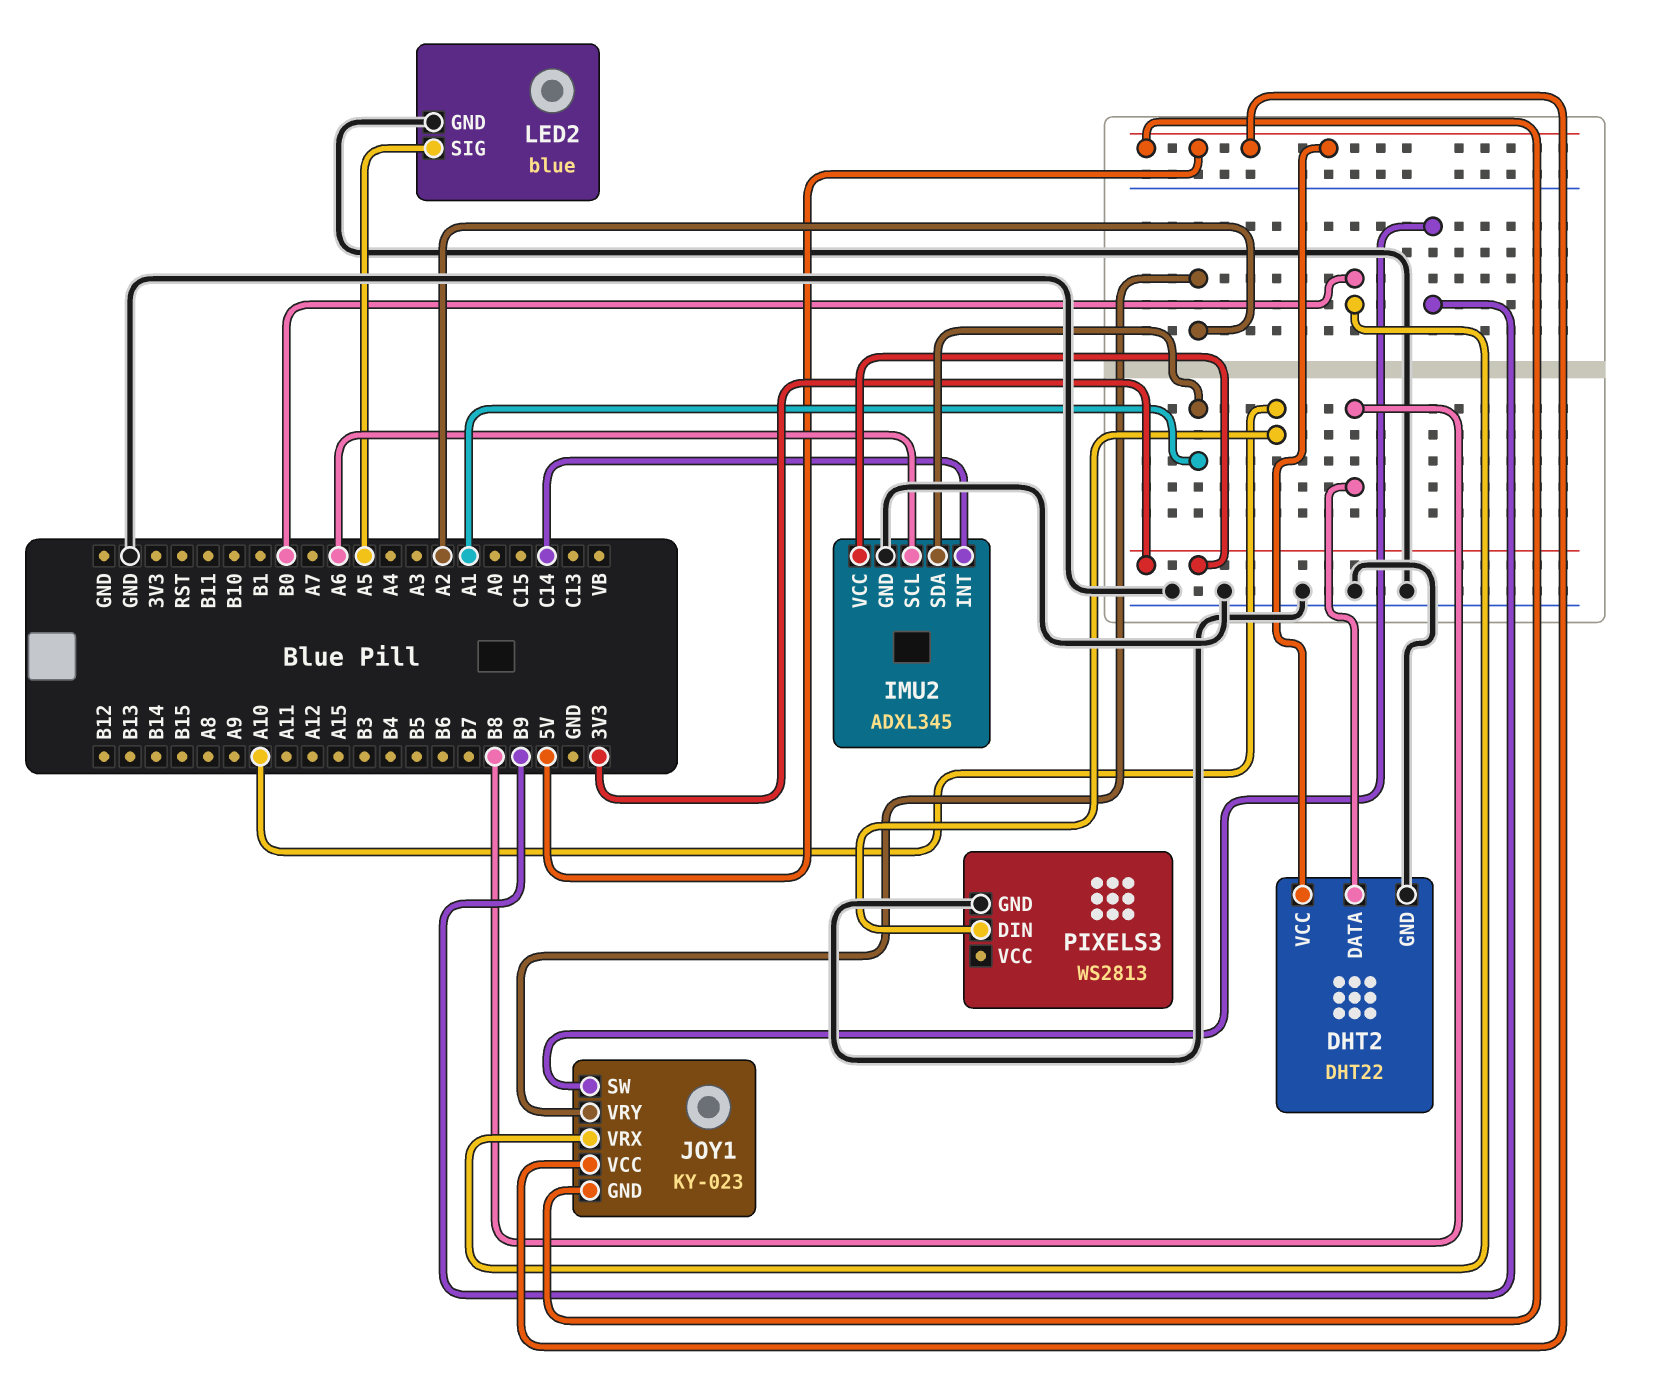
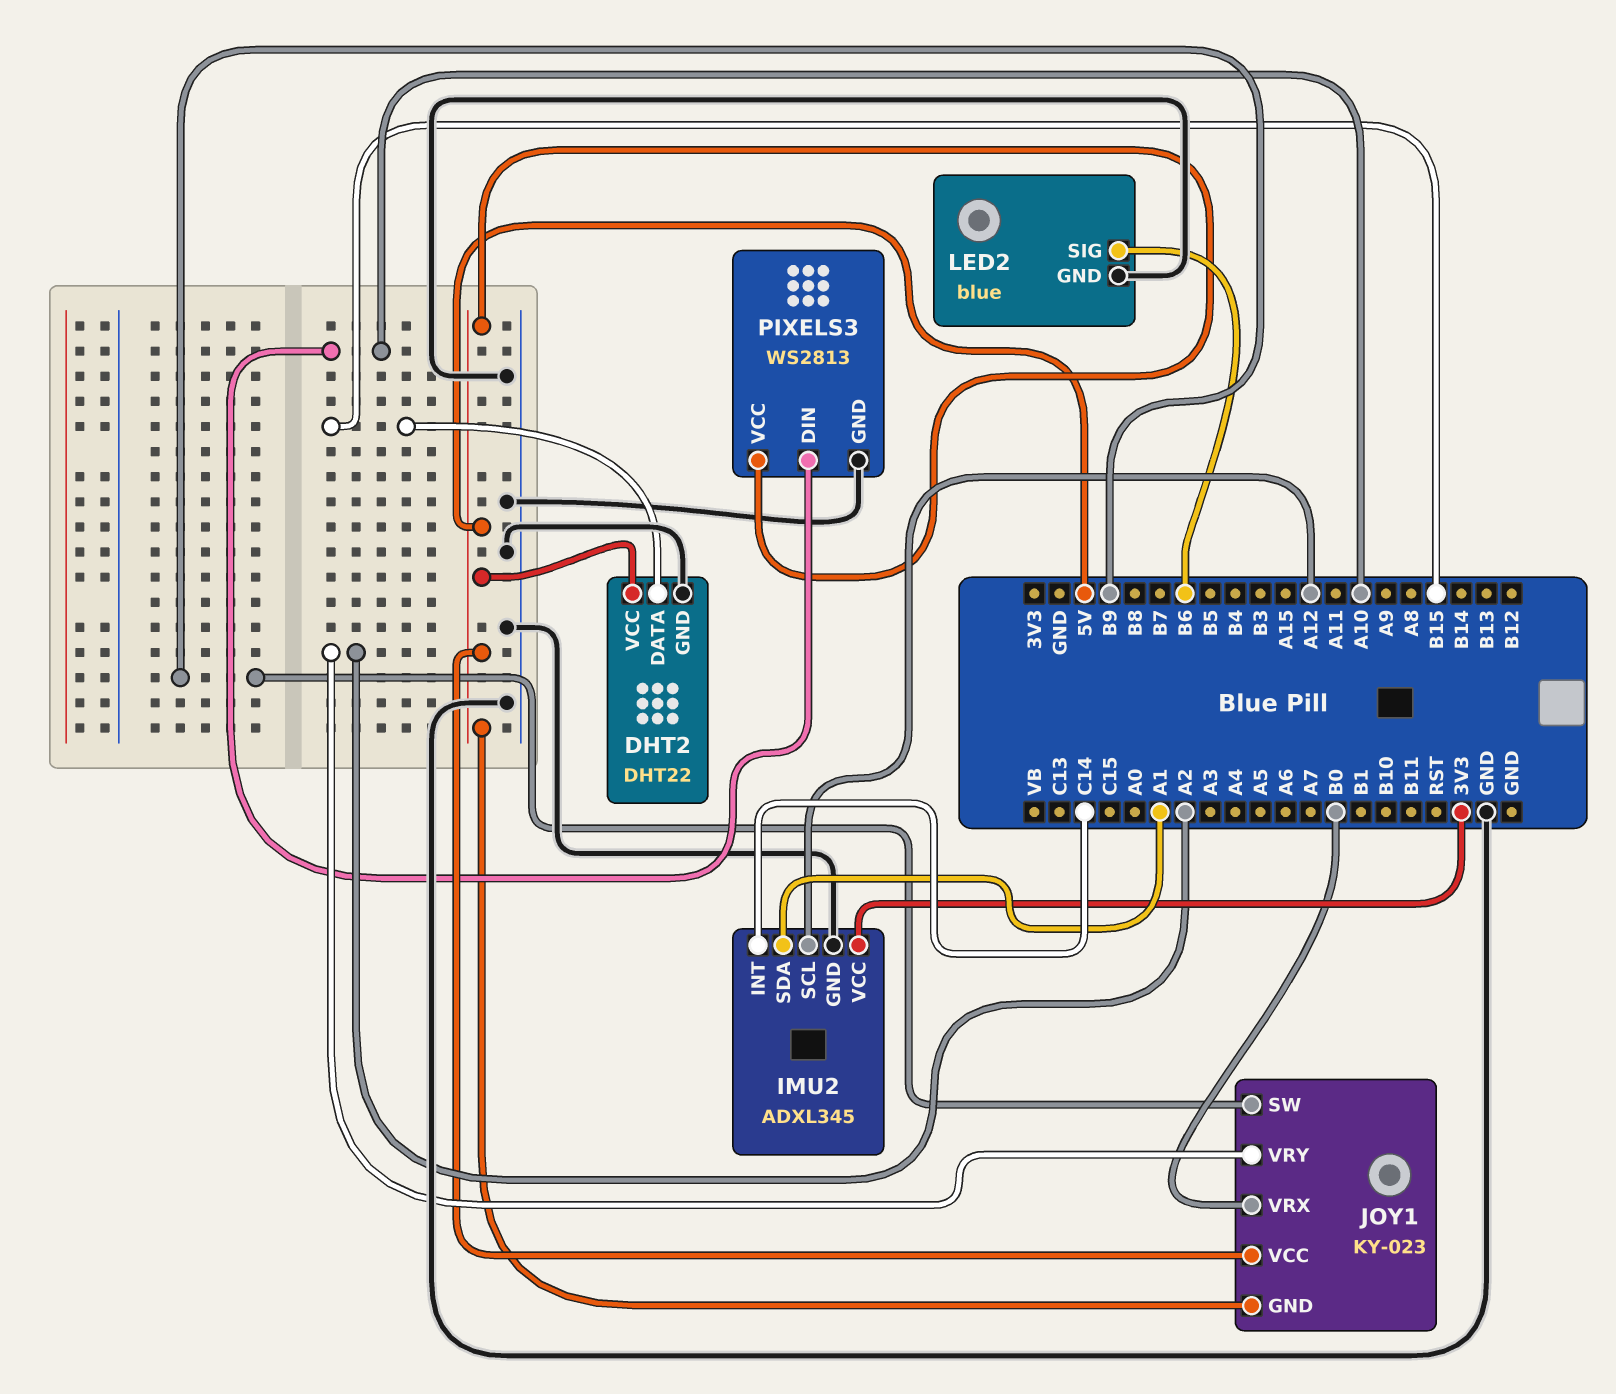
DHT2 pin DATA: B8 -> B15
IMU2 pin SCL: A6 -> A12
LED2 pin SIG: A5 -> B6
PIXELS3 pin VCC: none -> 5V

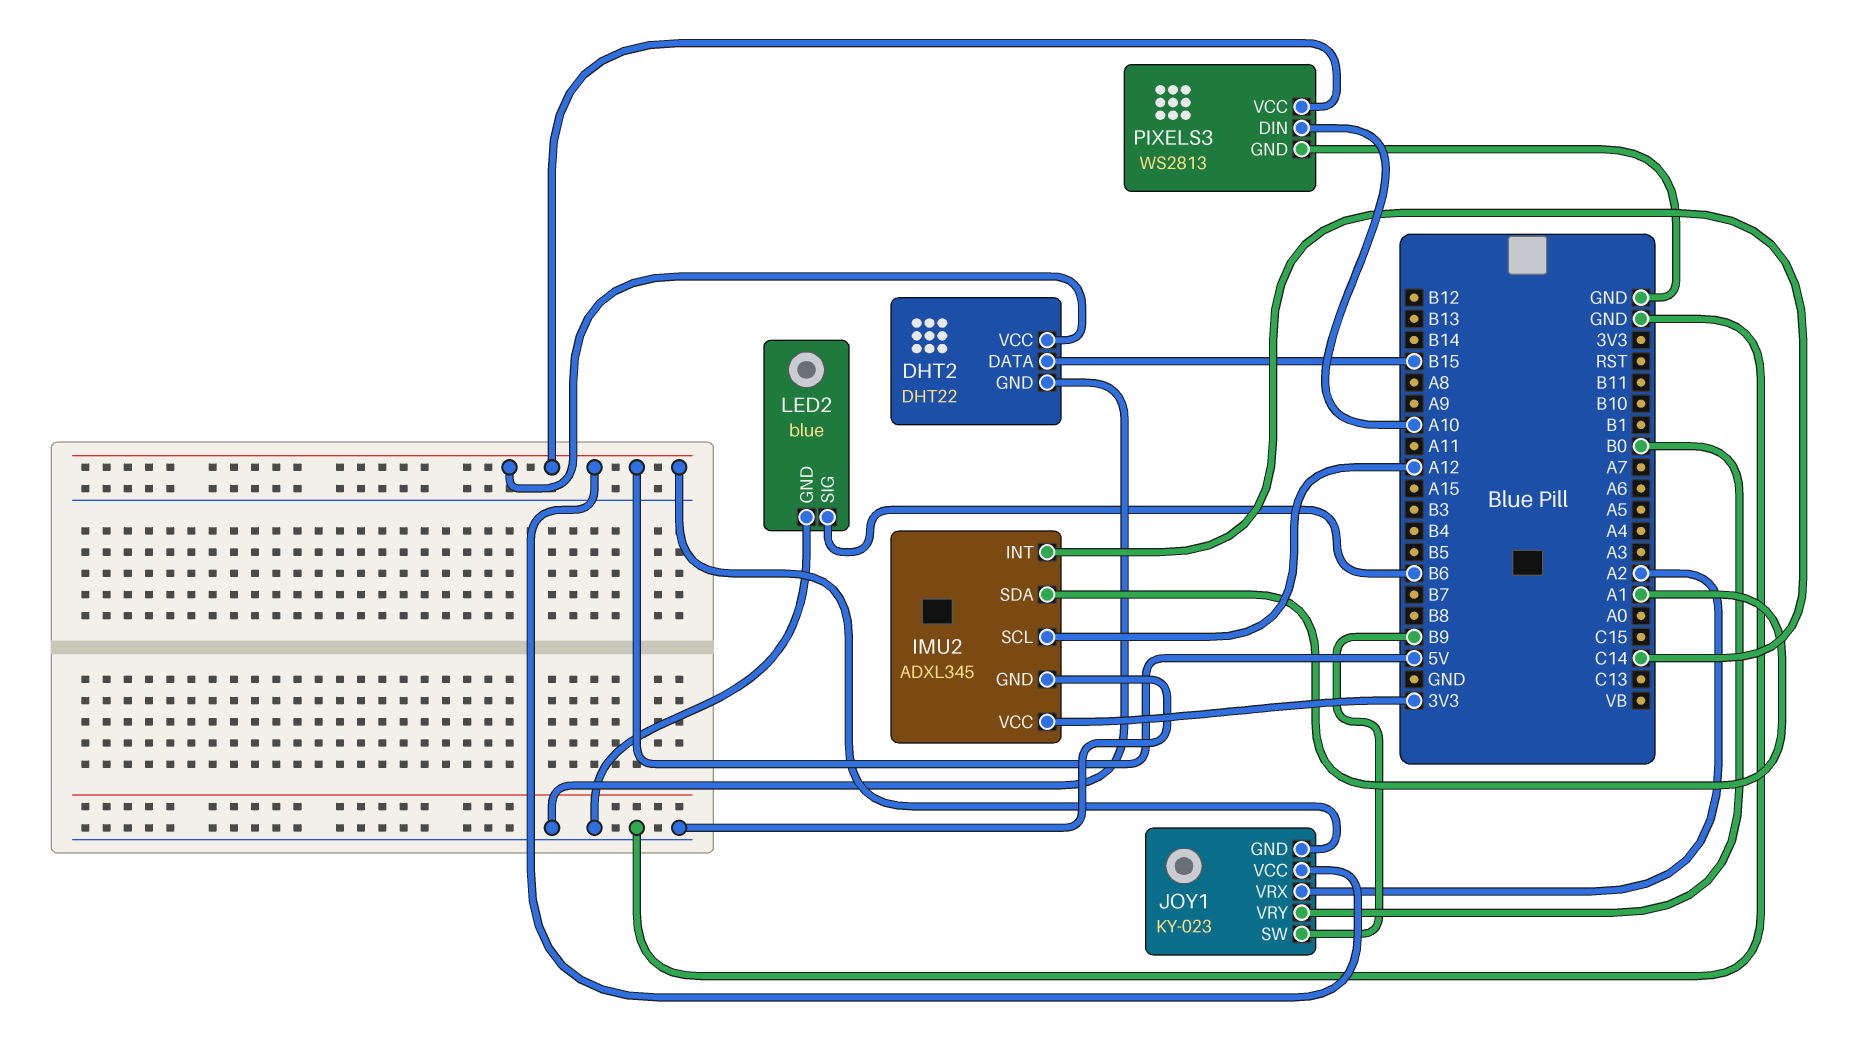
JOY1 pin VRX: B0 -> A2
JOY1 pin VRY: A2 -> B0

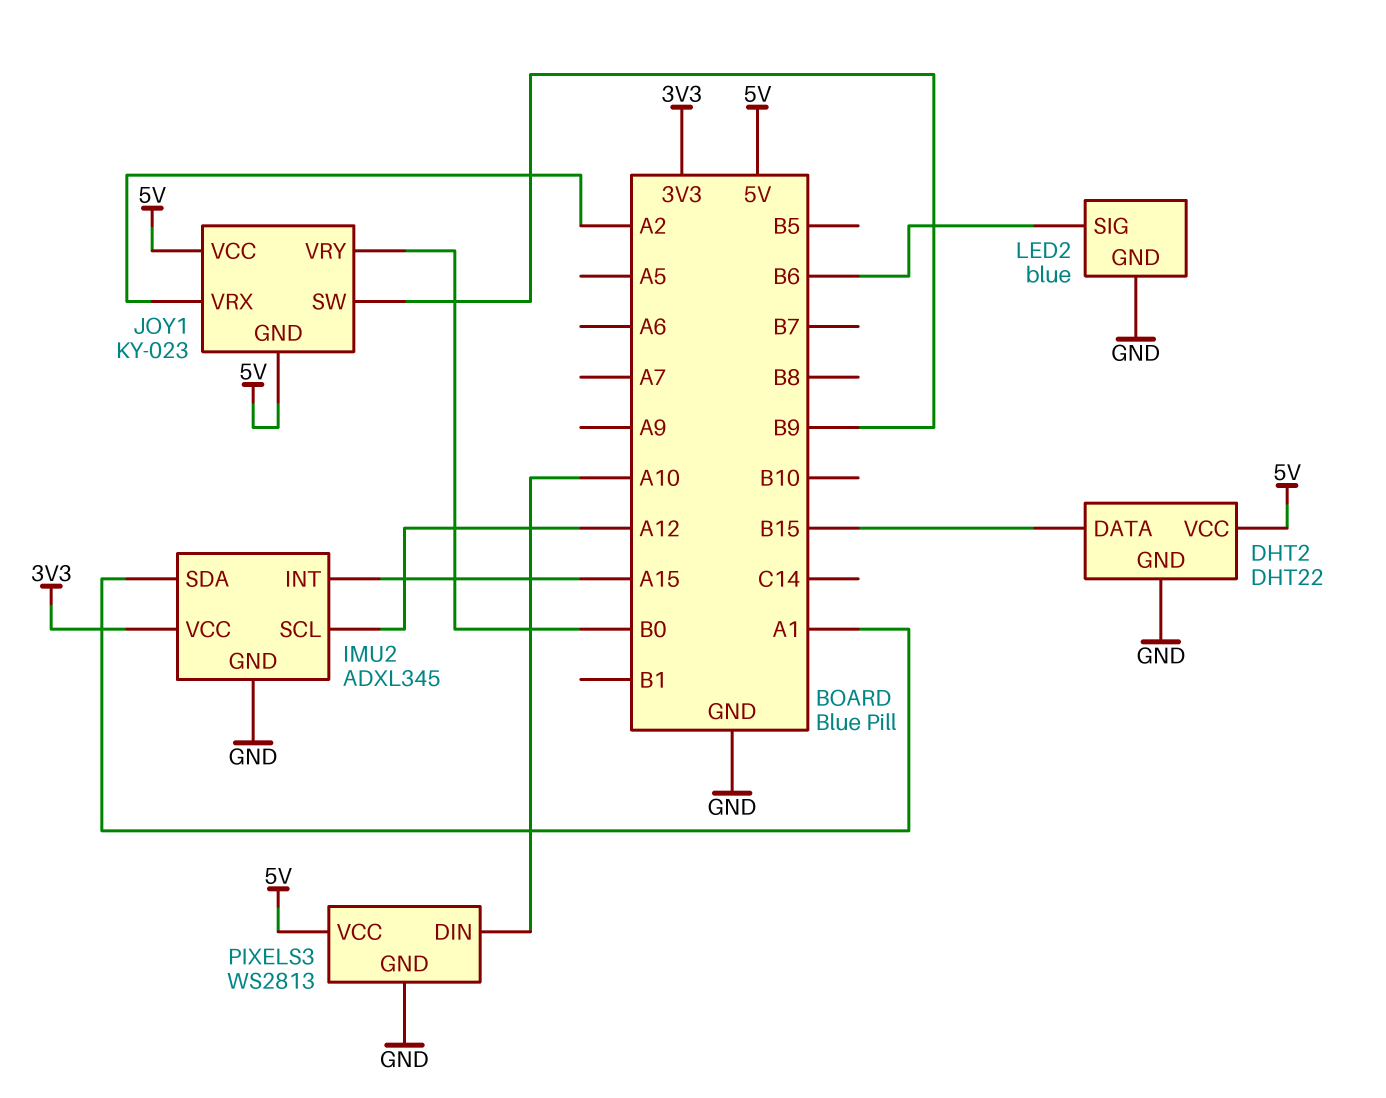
IMU2 pin INT: C14 -> A15

